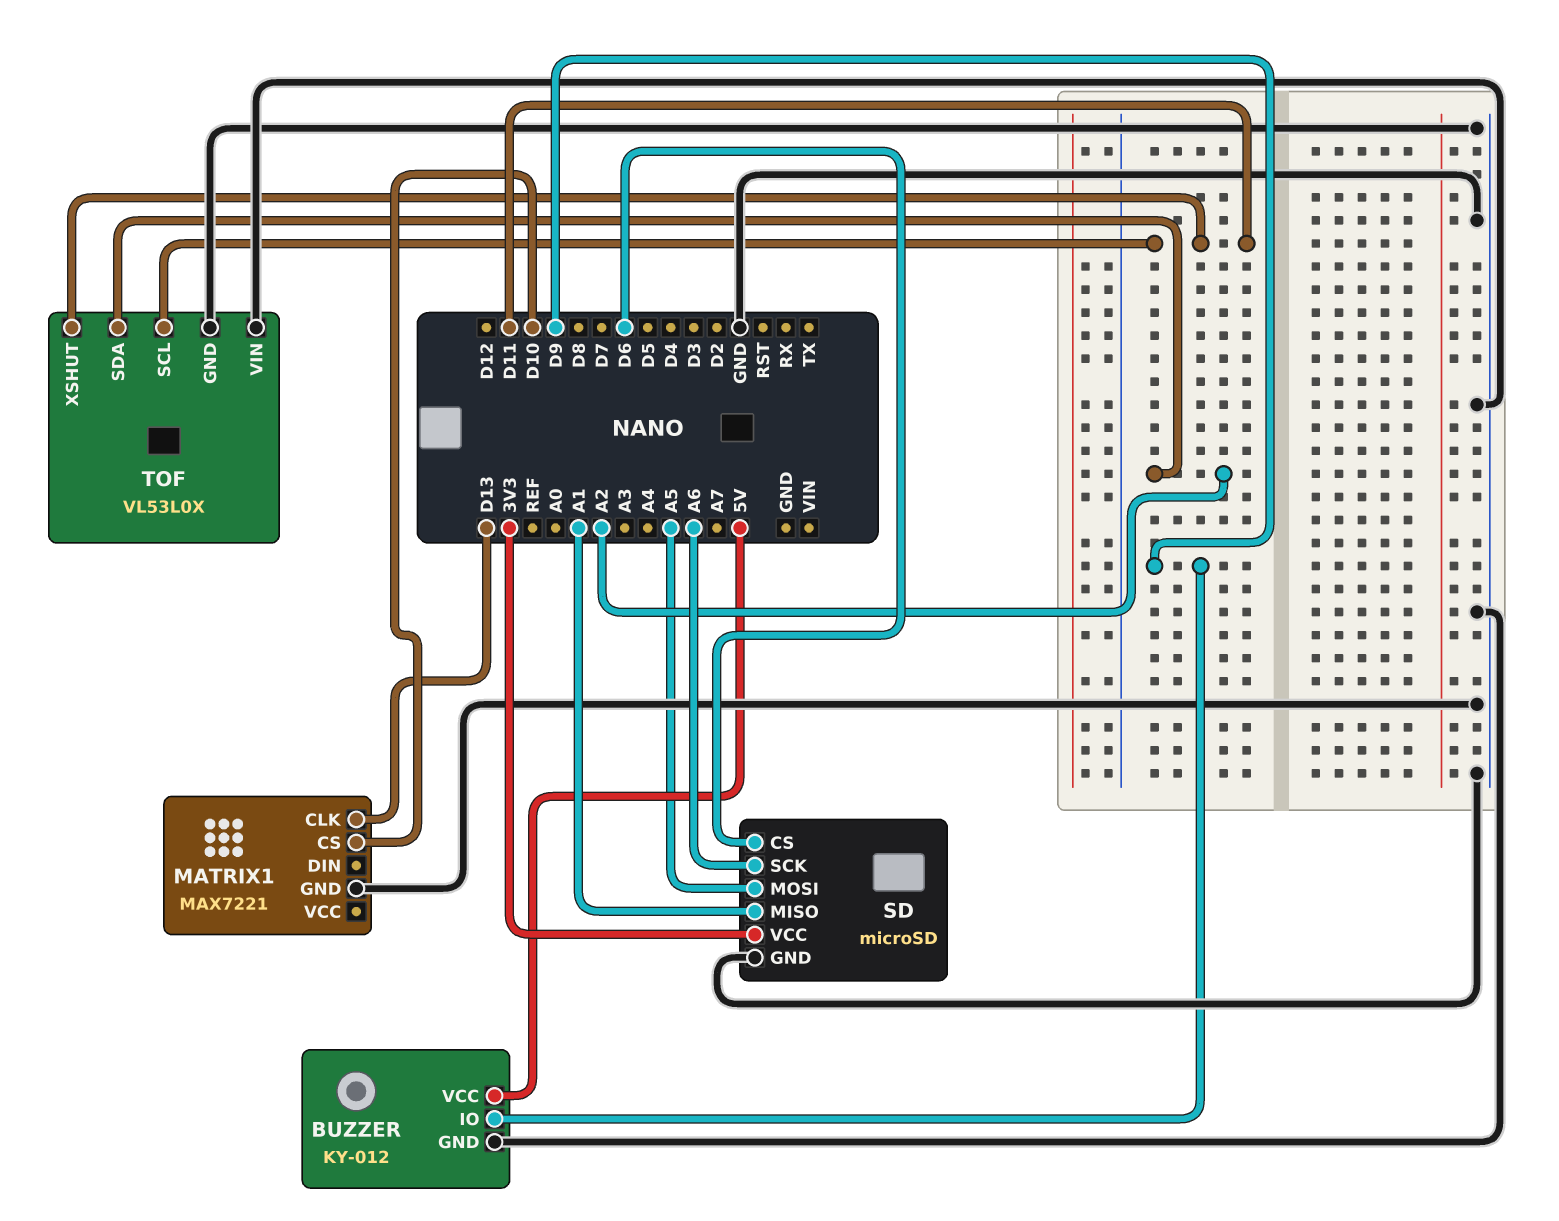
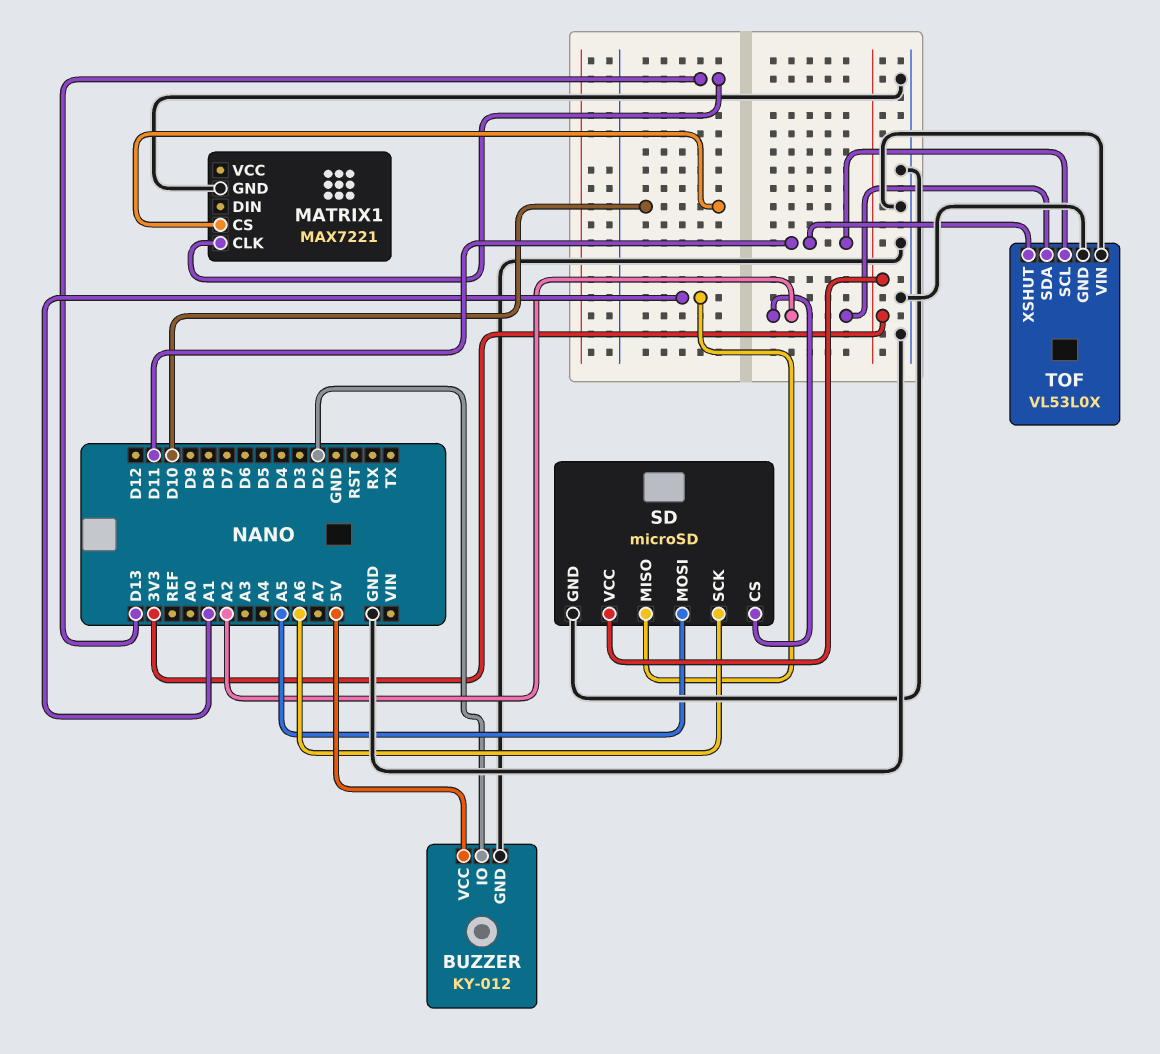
BUZZER pin IO: D9 -> D2
SD pin CS: D6 -> A2

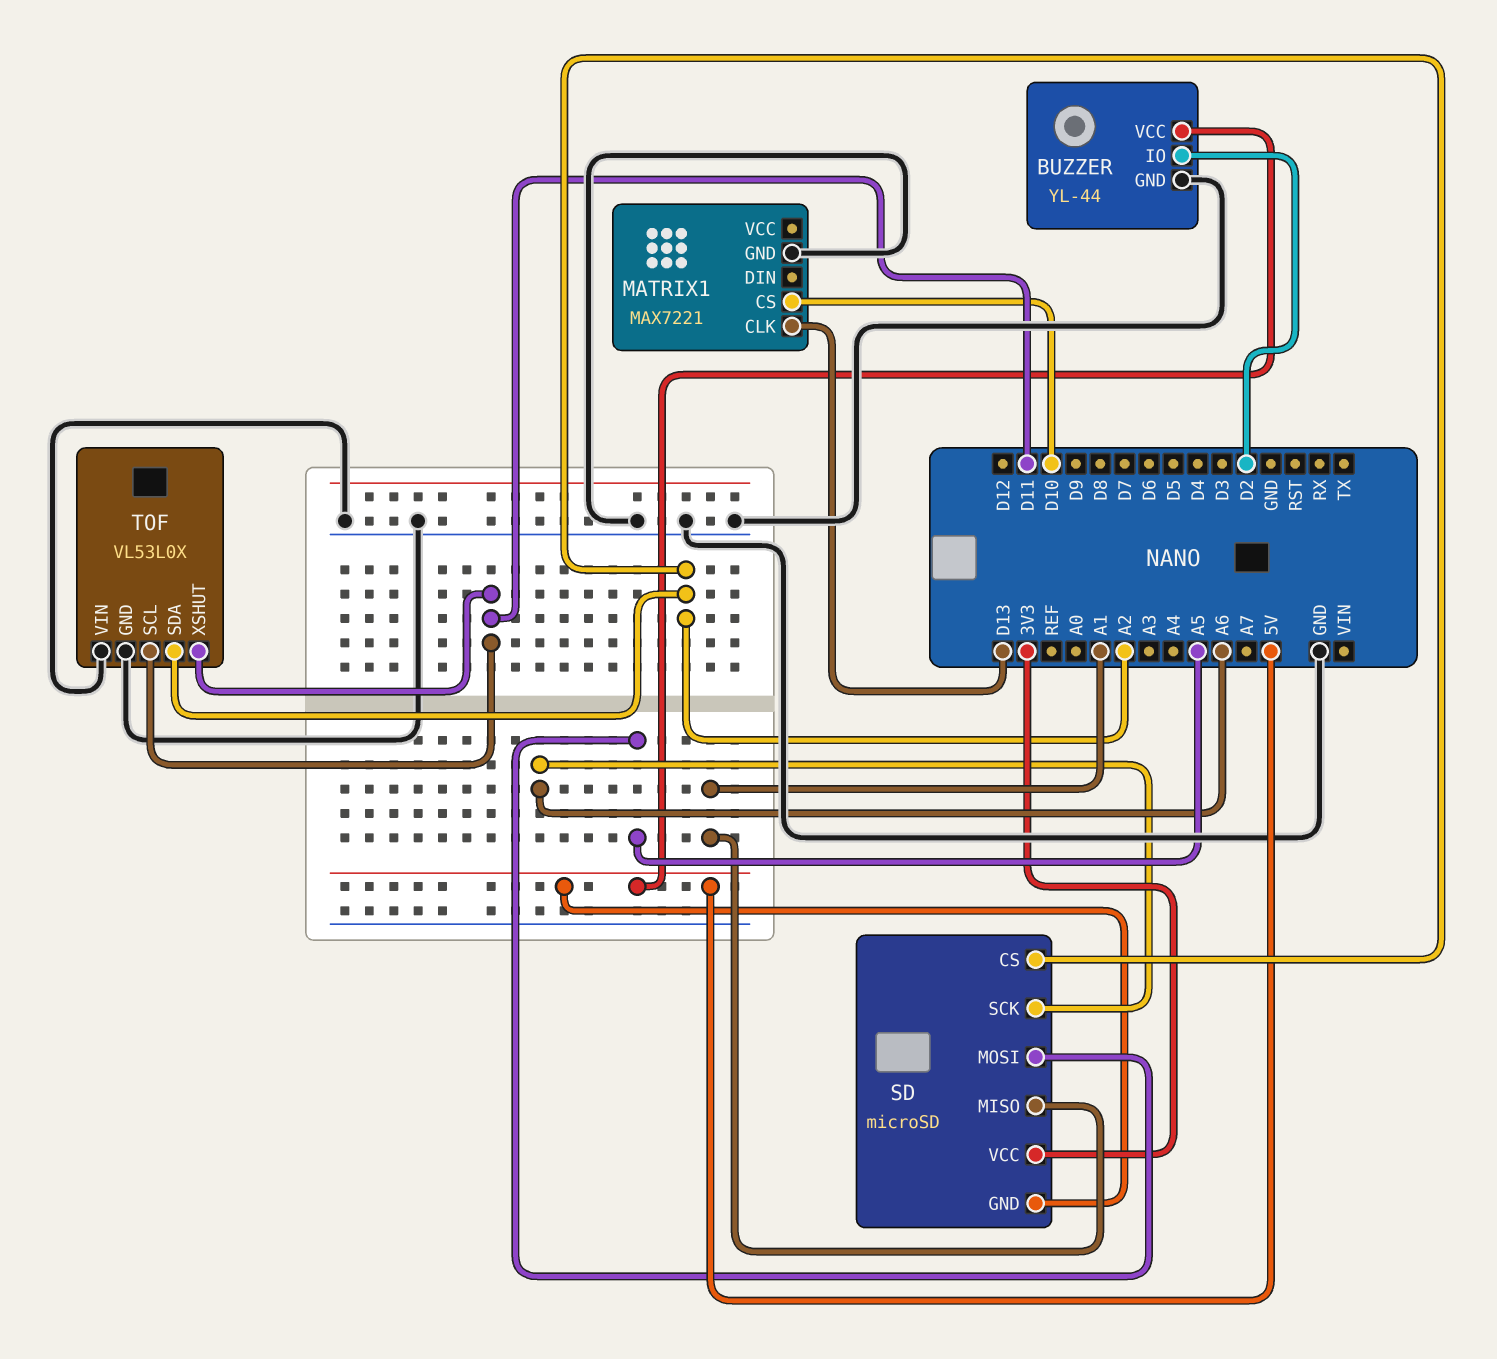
BUZZER: KY-012 -> YL-44
SD pin GND: GND -> 5V

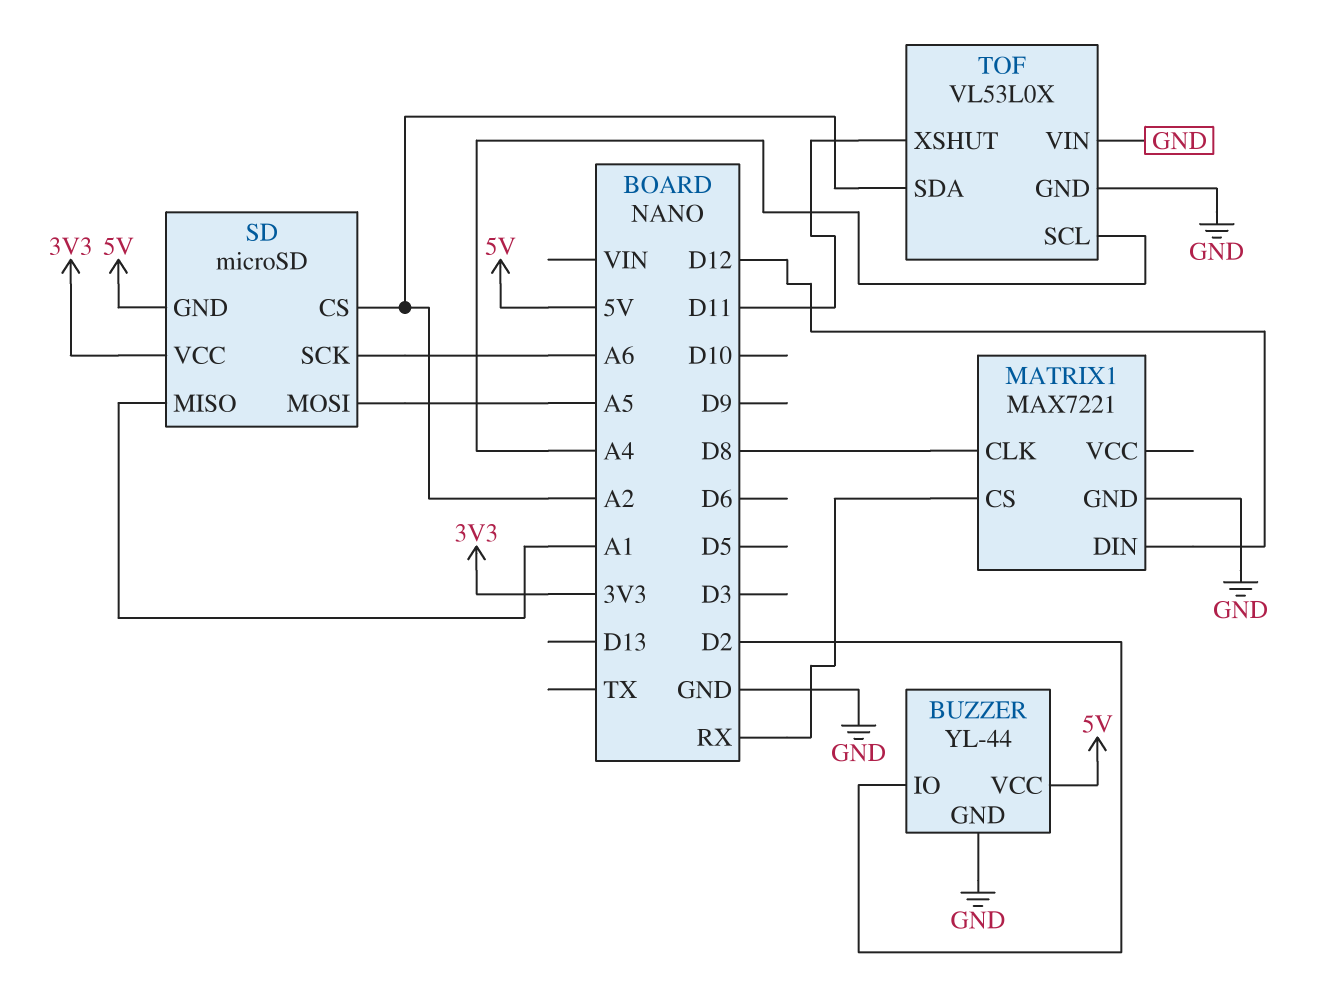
MATRIX1 pin CLK: D13 -> D8
MATRIX1 pin CS: D10 -> RX
MATRIX1 pin DIN: none -> D12
TOF pin SCL: D11 -> A4

